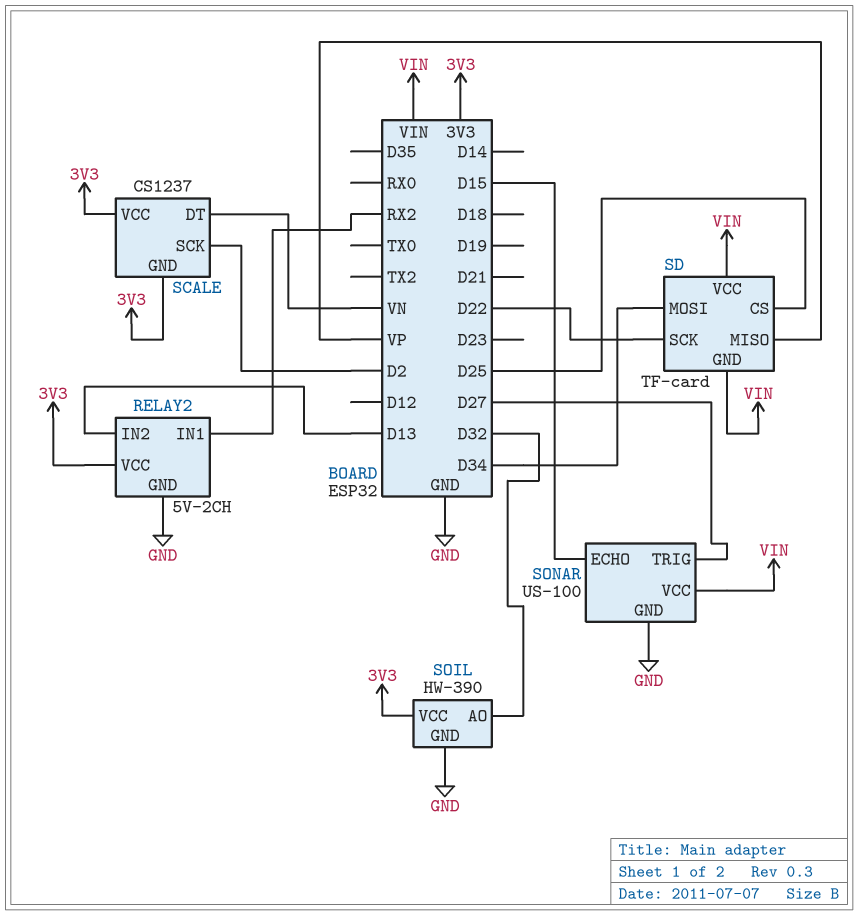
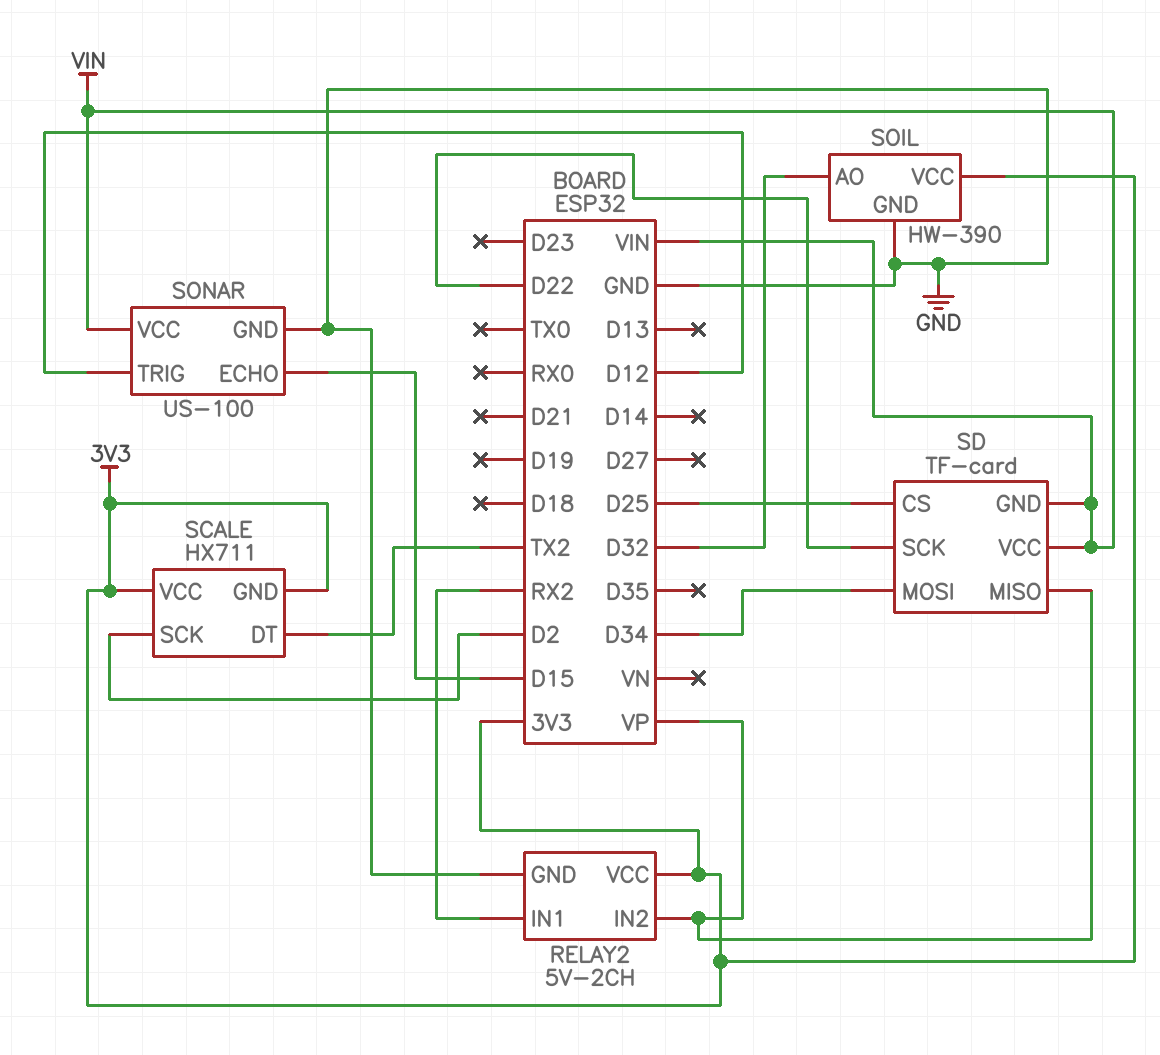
RELAY2 pin IN2: D13 -> VP
SCALE: CS1237 -> HX711
SCALE pin DT: VN -> TX2
SONAR pin TRIG: D27 -> D12

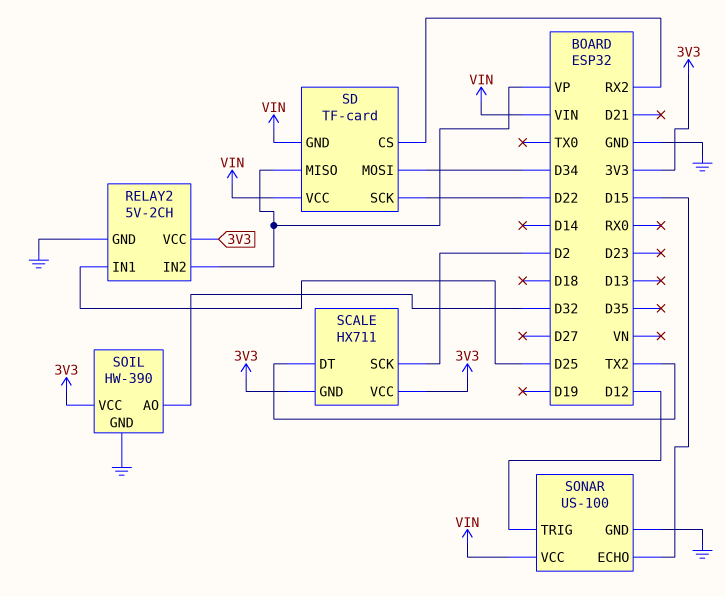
RELAY2 pin IN1: RX2 -> D25
SD pin CS: D25 -> RX2

